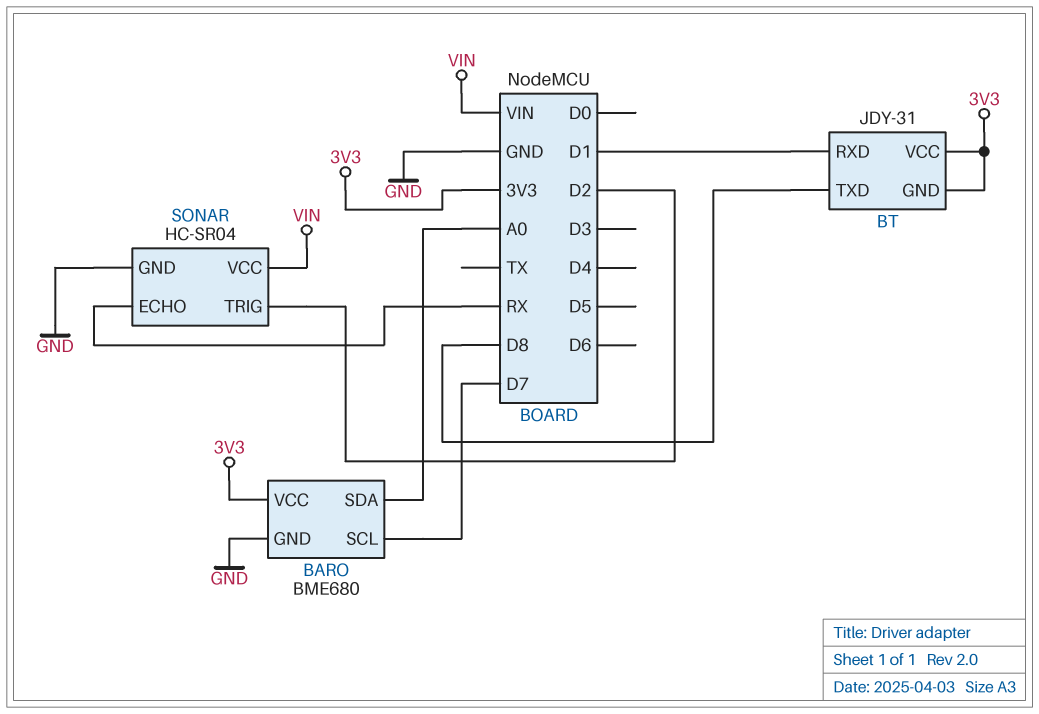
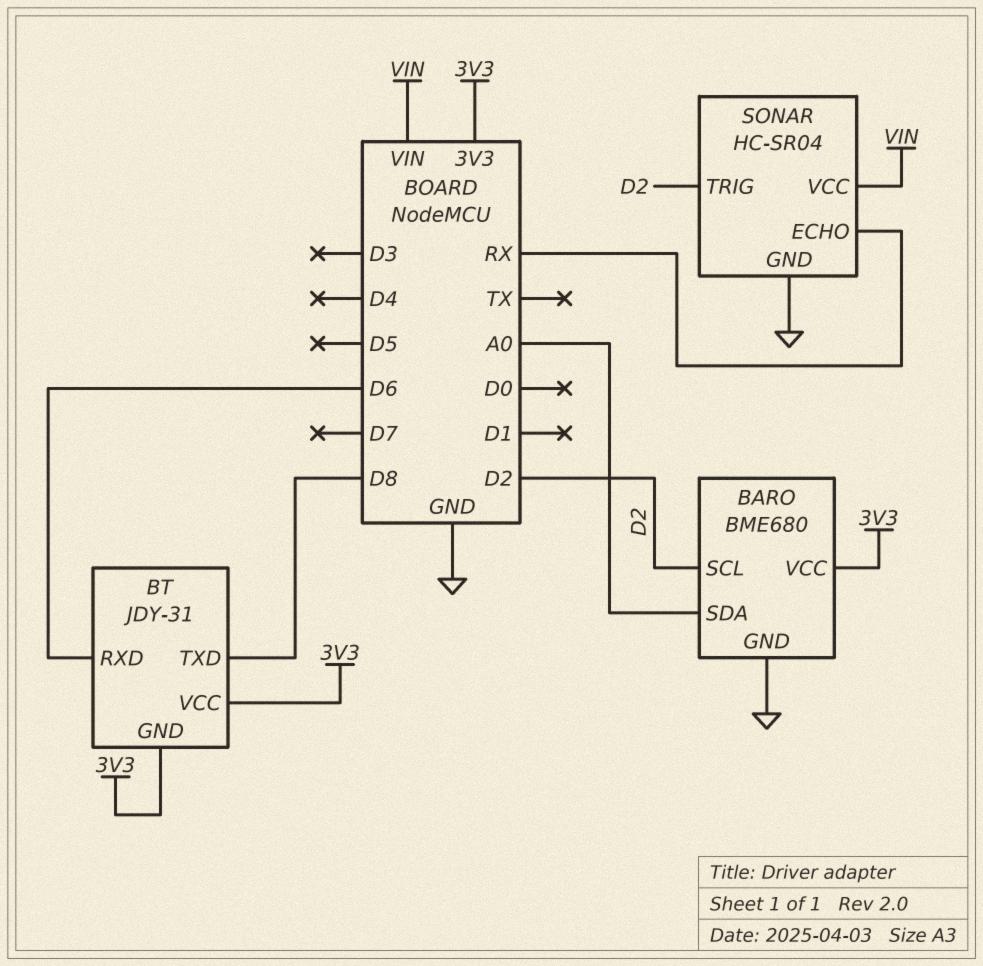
BARO pin SCL: D7 -> D2
BT pin RXD: D1 -> D6

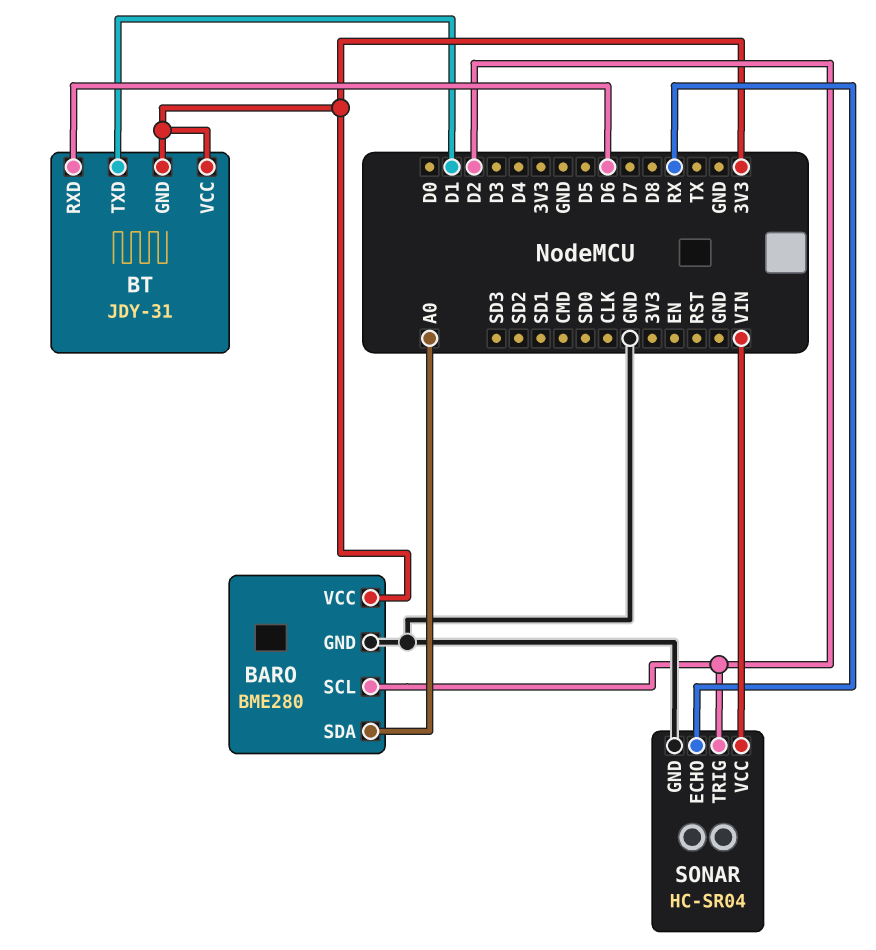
BARO: BME680 -> BME280
BT pin TXD: D8 -> D1

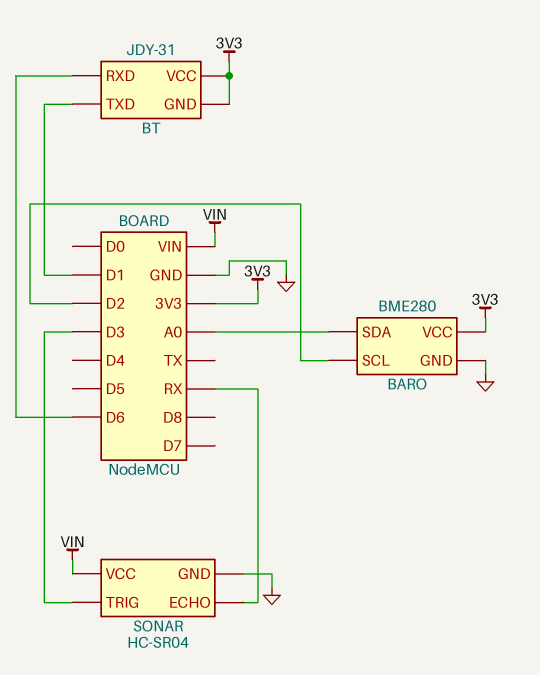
SONAR pin TRIG: D2 -> D3

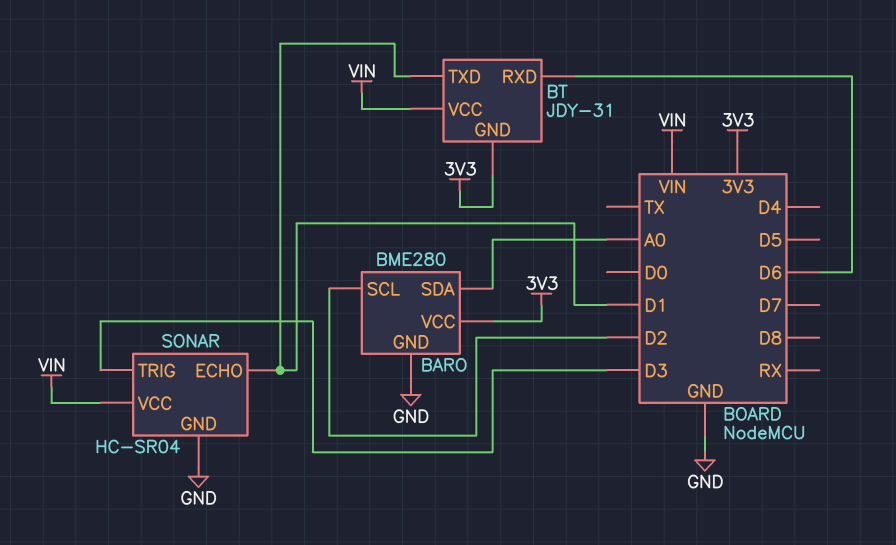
BT pin VCC: 3V3 -> VIN
SONAR pin ECHO: RX -> D1

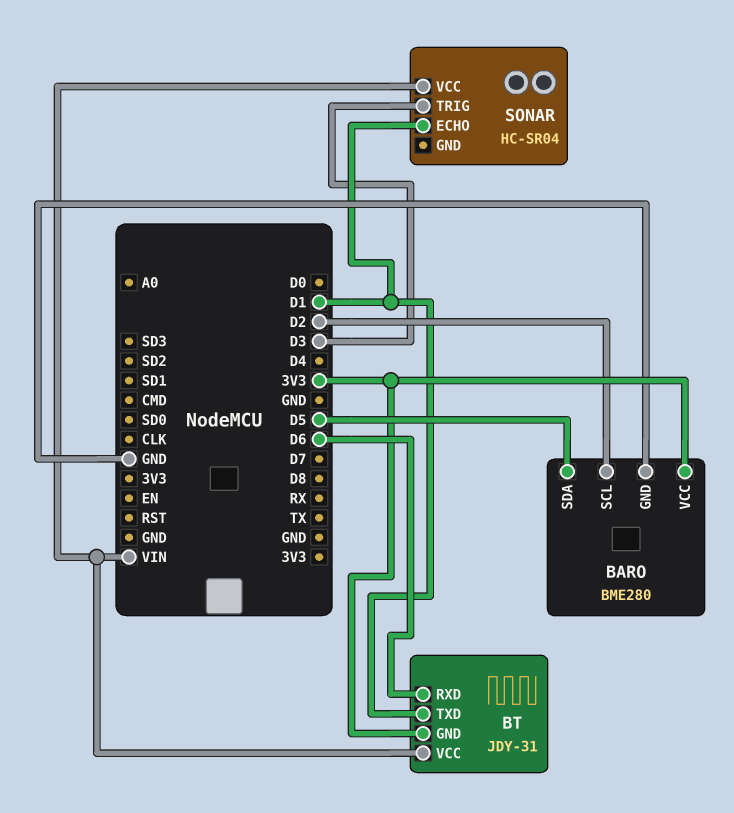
BARO pin SDA: A0 -> D5
SONAR pin GND: GND -> none

